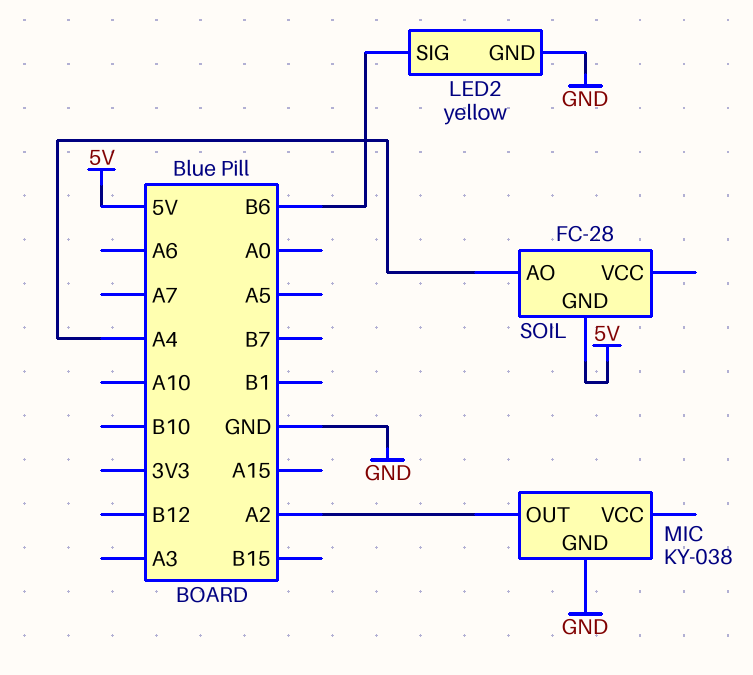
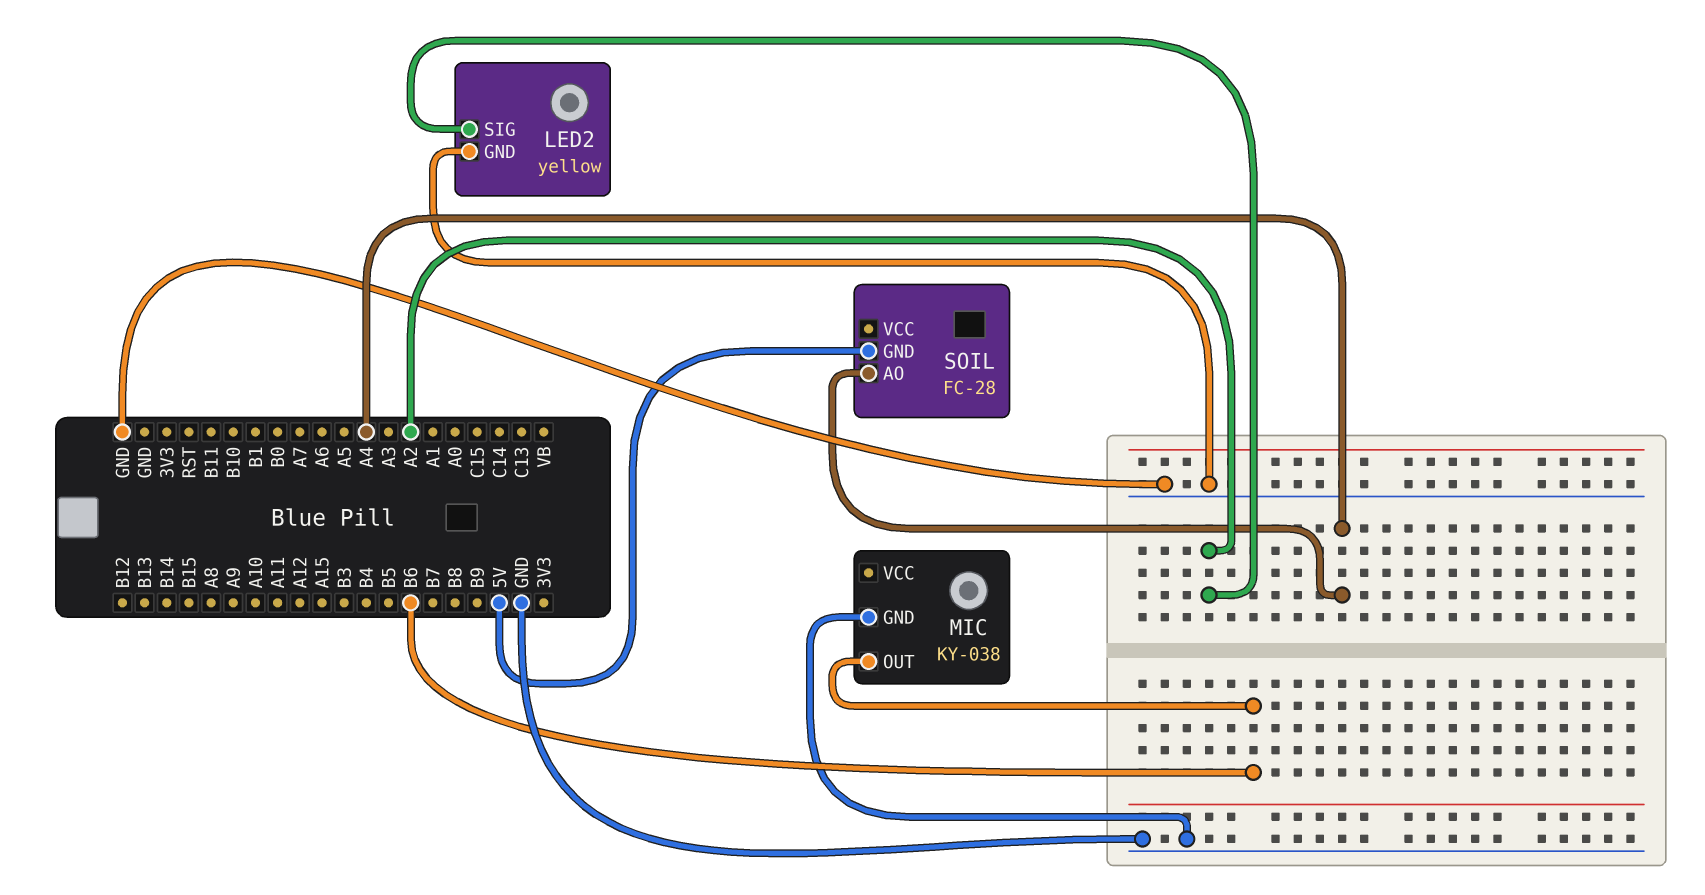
LED2 pin SIG: B6 -> A2
MIC pin OUT: A2 -> B6

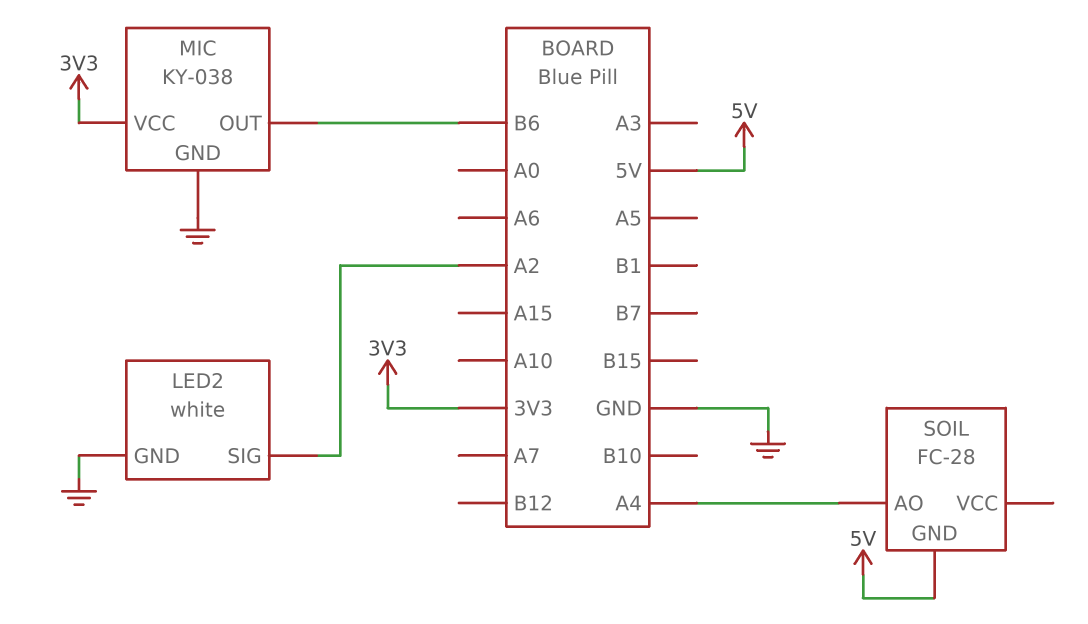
LED2: yellow -> white
MIC pin VCC: none -> 3V3

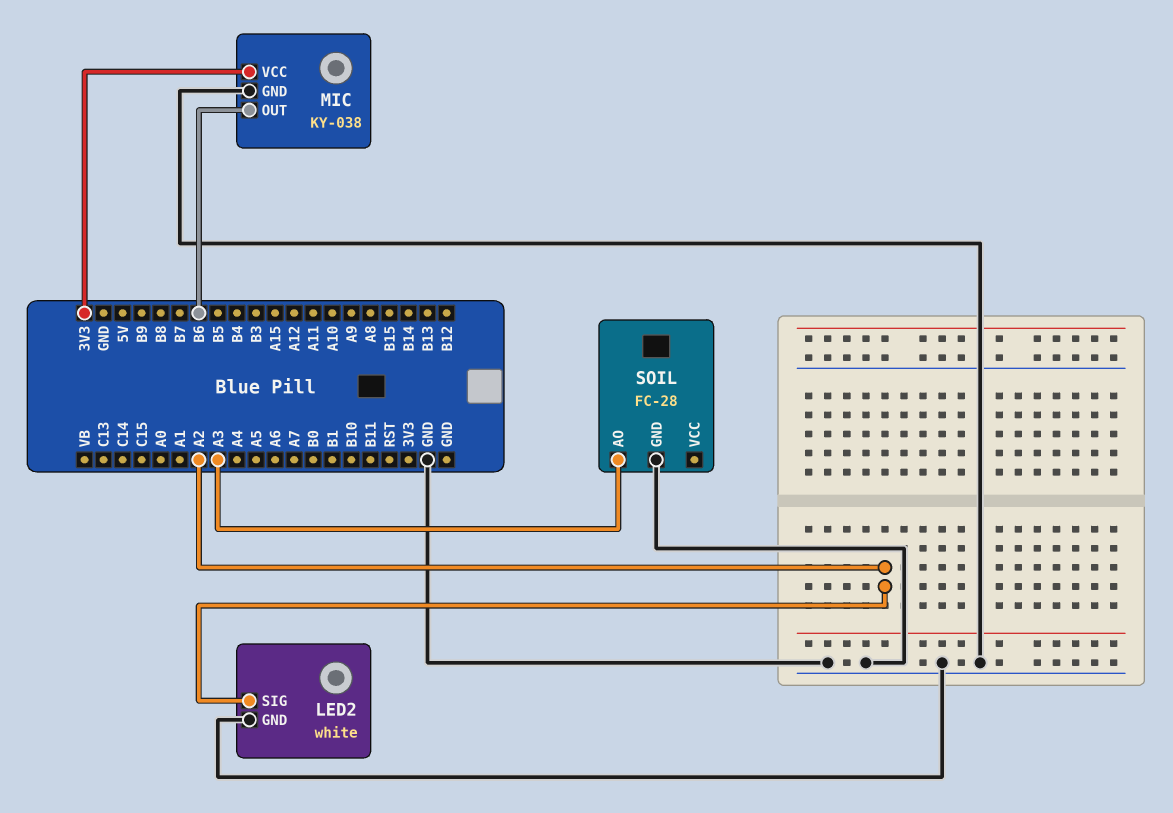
SOIL pin AO: A4 -> A3
SOIL pin GND: 5V -> GND

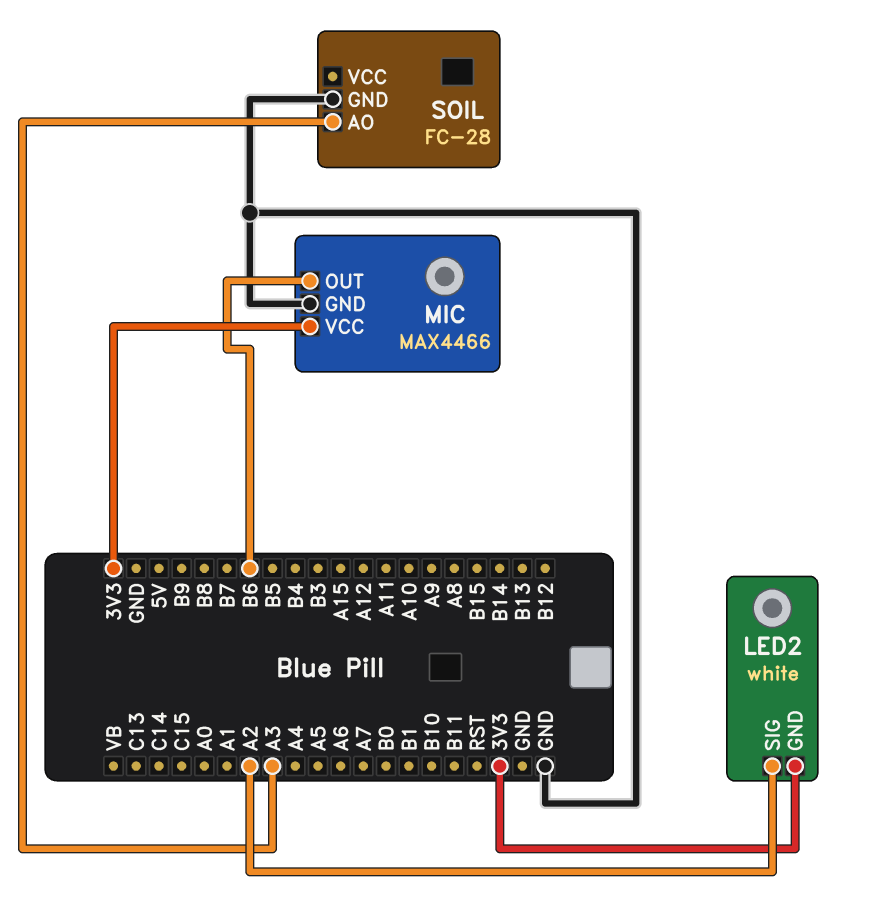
LED2 pin GND: GND -> 3V3
MIC: KY-038 -> MAX4466

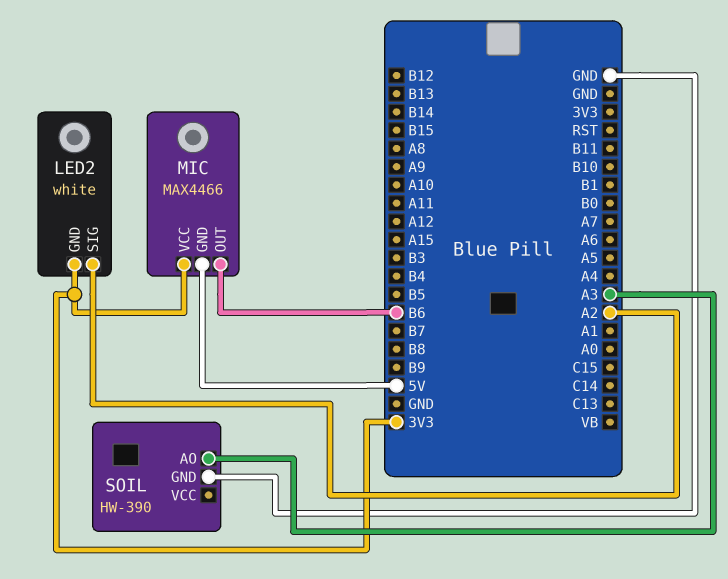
MIC pin GND: GND -> 5V
SOIL: FC-28 -> HW-390

